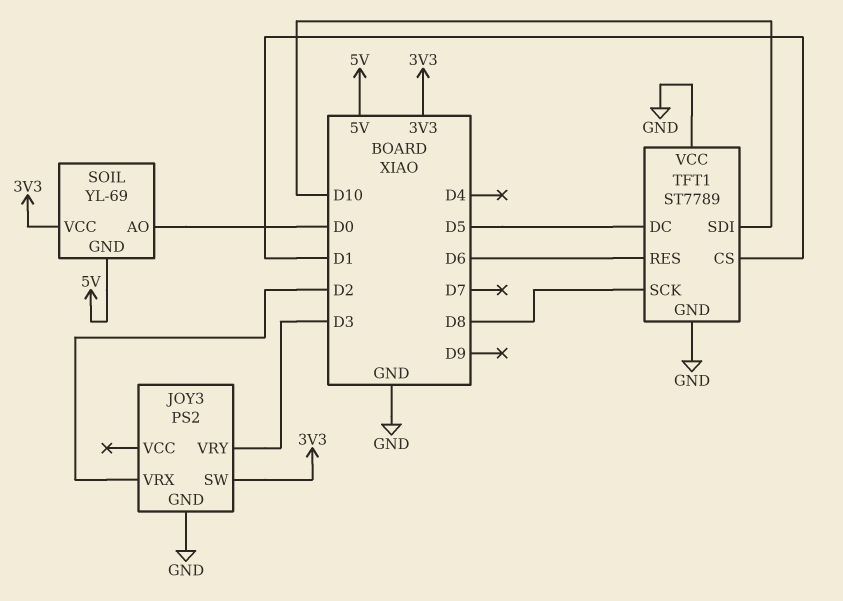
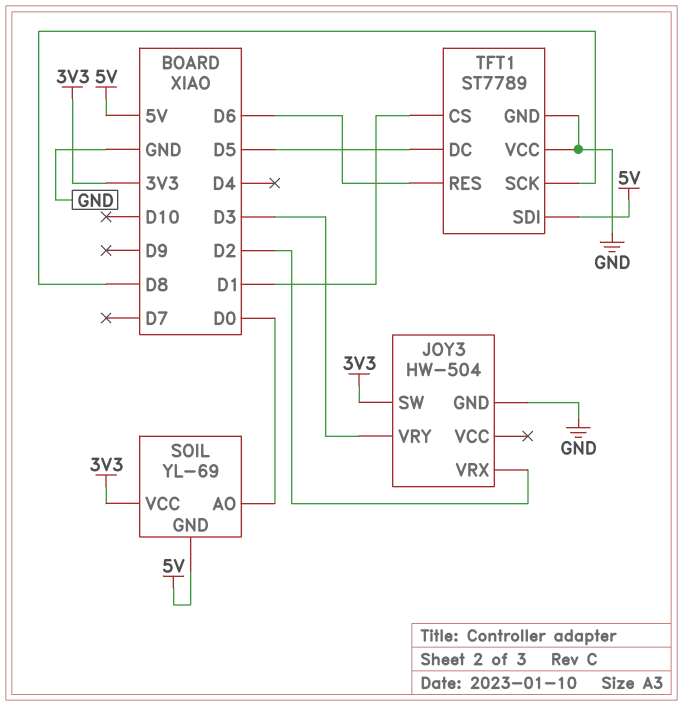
JOY3: PS2 -> HW-504
TFT1 pin SDI: D10 -> 5V

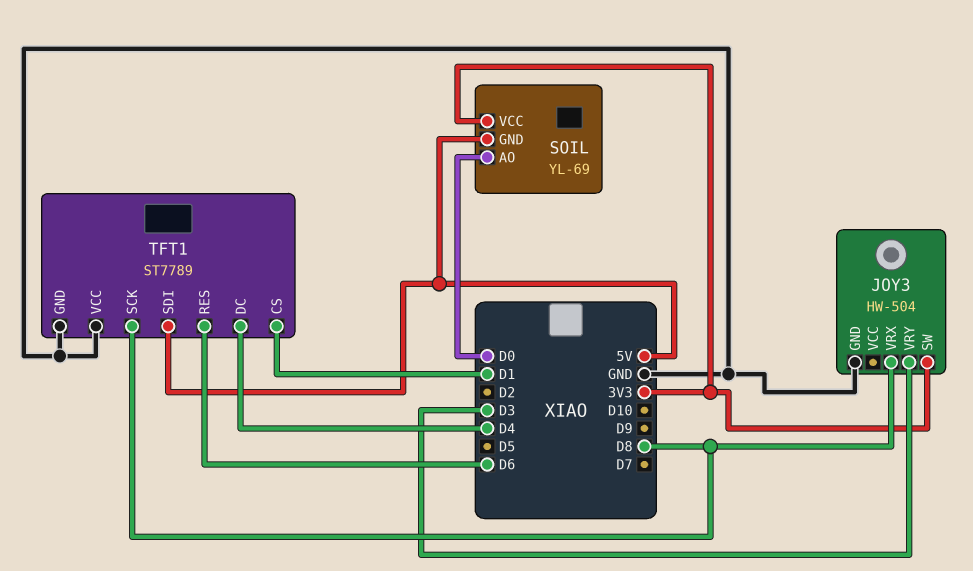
JOY3 pin VRX: D2 -> D8
TFT1 pin DC: D5 -> D4

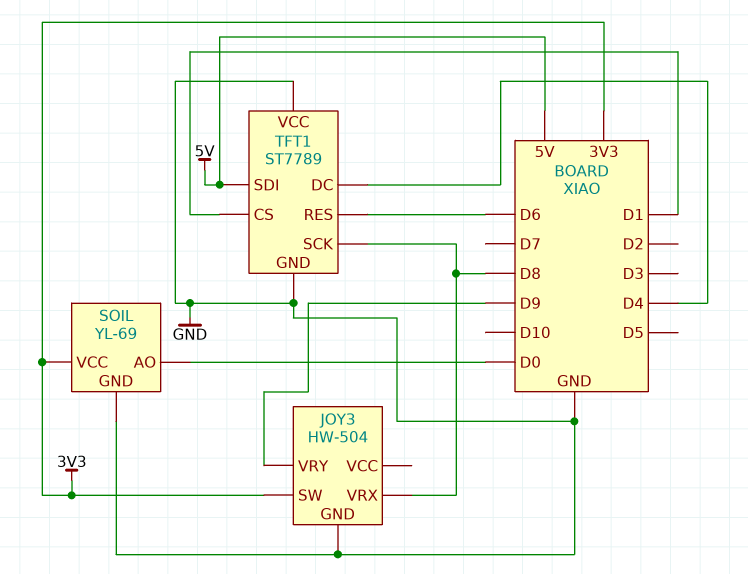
JOY3 pin VRY: D3 -> D9
SOIL pin GND: 5V -> GND

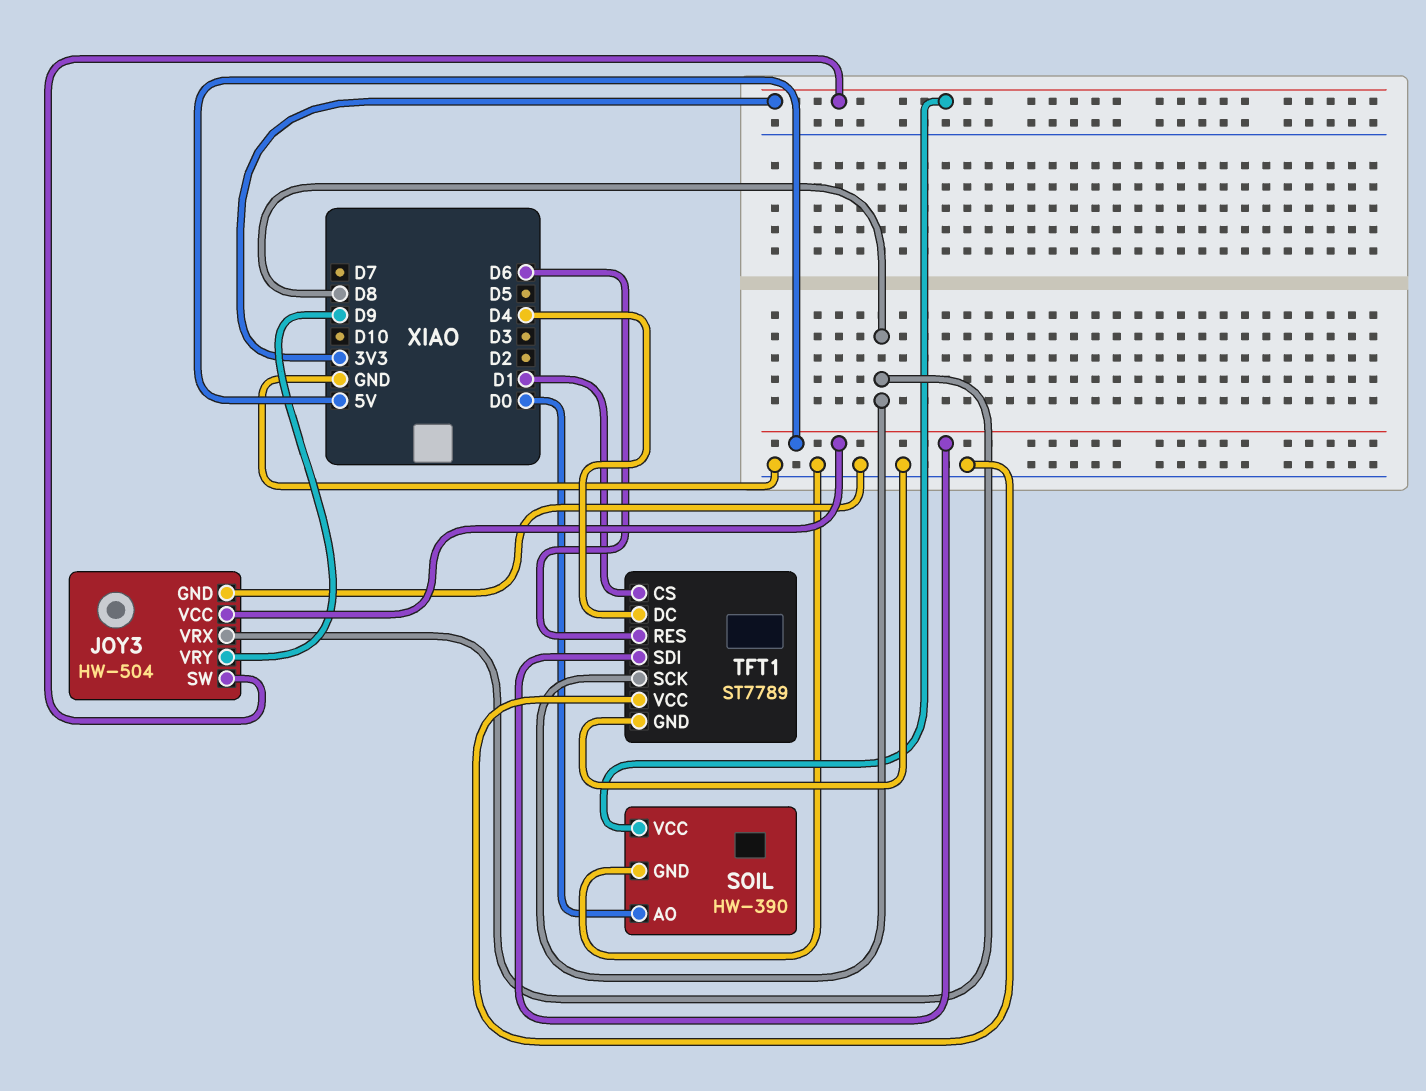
JOY3 pin VCC: none -> 5V
SOIL: YL-69 -> HW-390

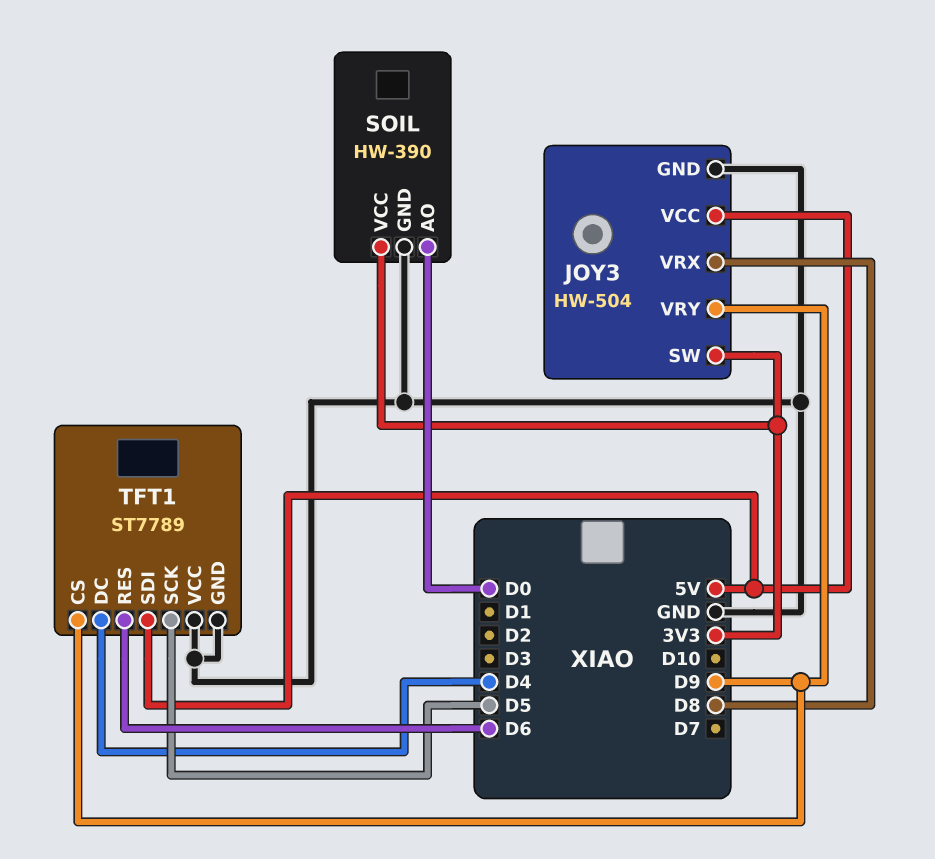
TFT1 pin CS: D1 -> D9
TFT1 pin SCK: D8 -> D5

